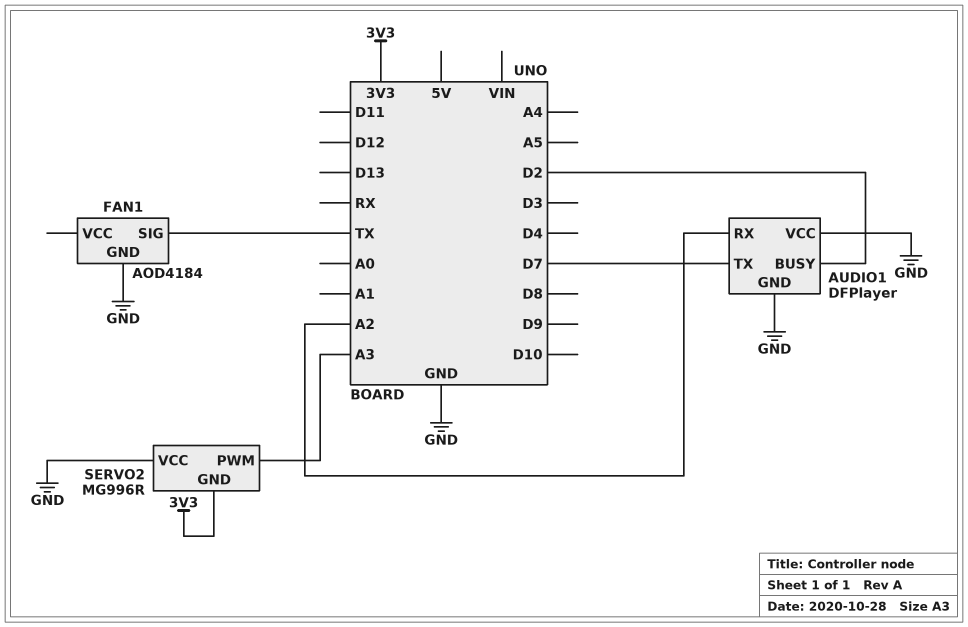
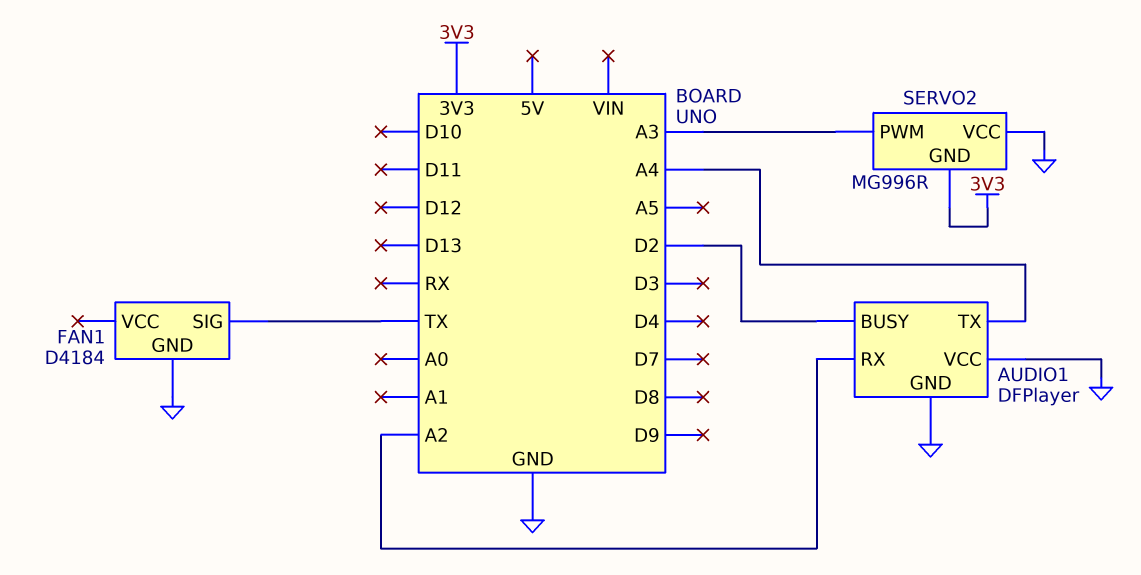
AUDIO1 pin TX: D7 -> A4
FAN1: AOD4184 -> D4184

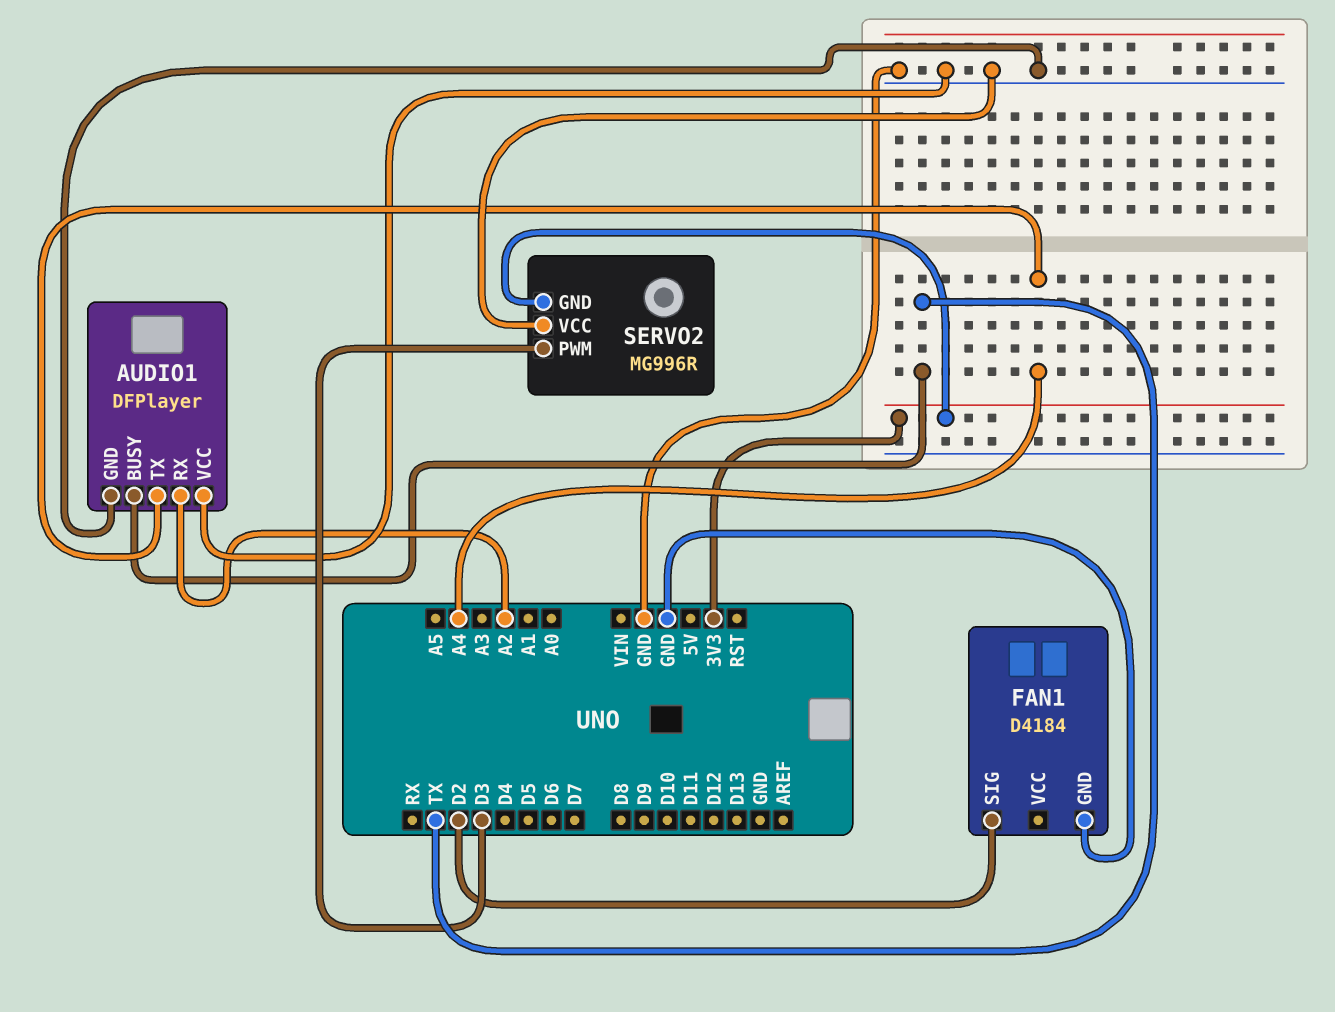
AUDIO1 pin BUSY: D2 -> TX
FAN1 pin SIG: TX -> D2
SERVO2 pin PWM: A3 -> D3

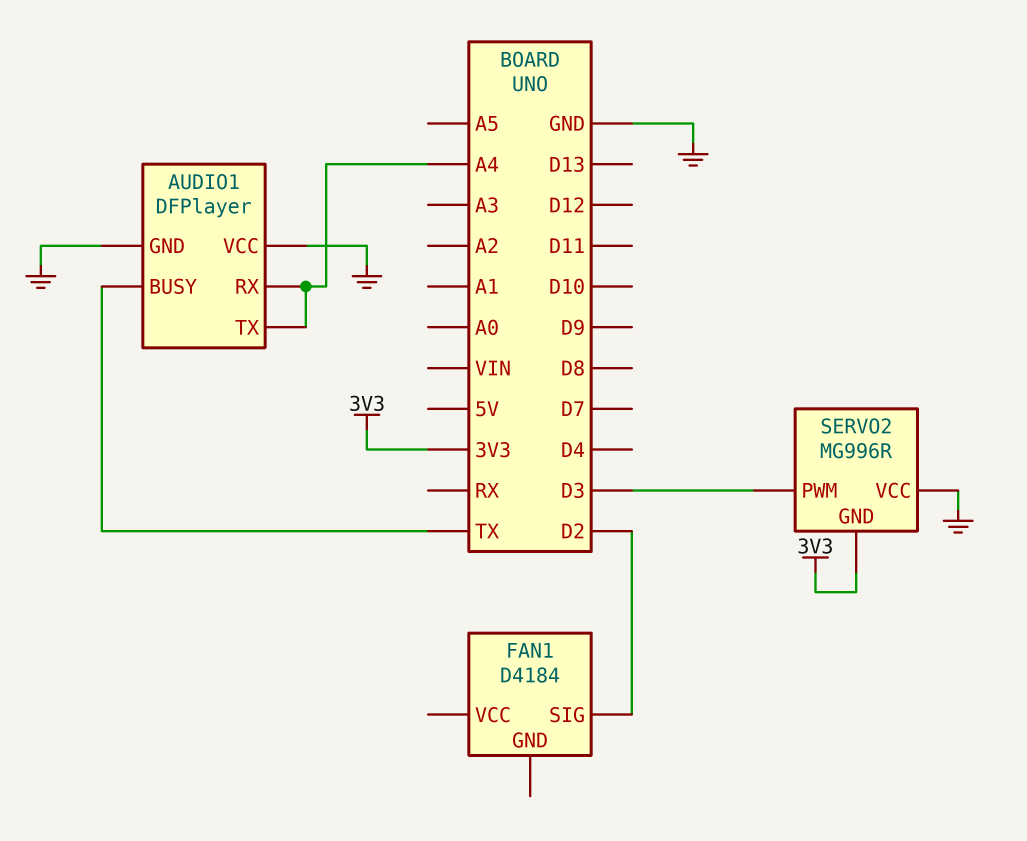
AUDIO1 pin RX: A2 -> A4
FAN1 pin GND: GND -> none

